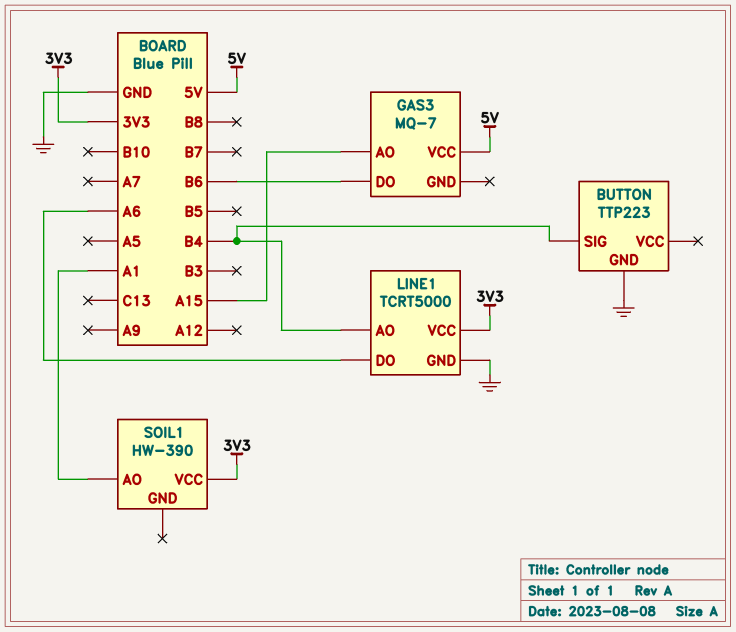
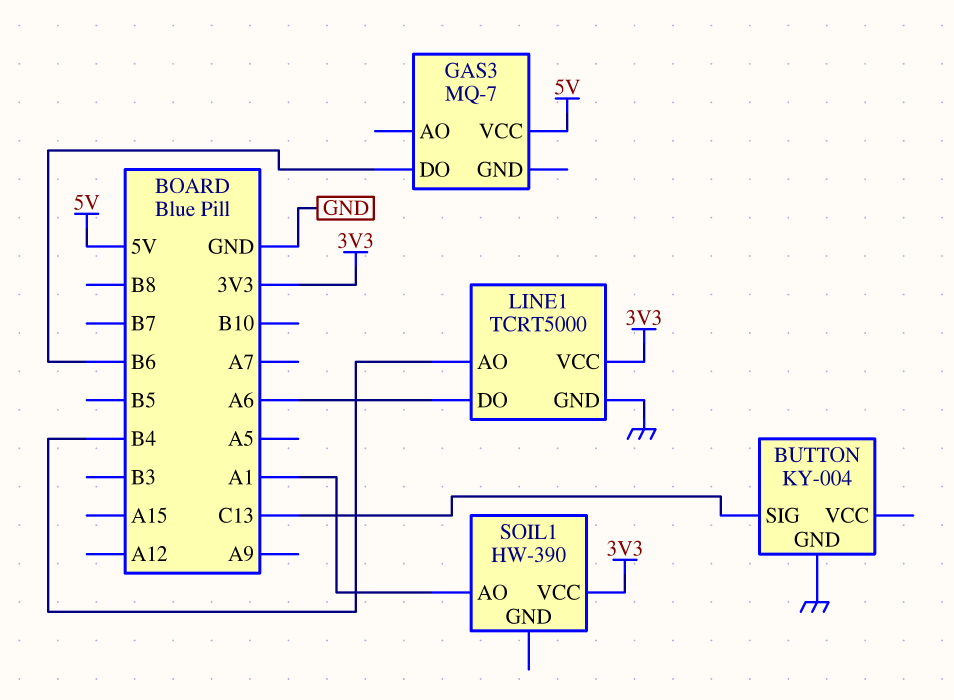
BUTTON: TTP223 -> KY-004
BUTTON pin SIG: B4 -> C13
GAS3 pin AO: A15 -> none

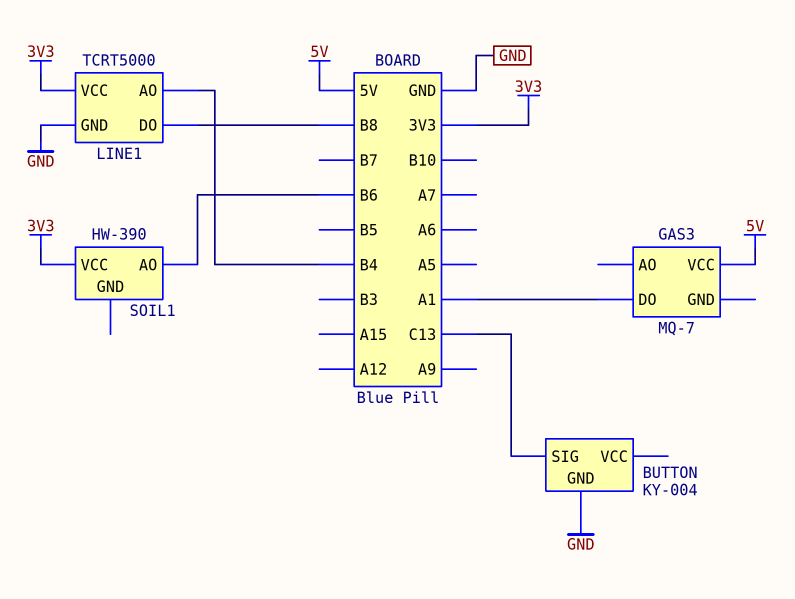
GAS3 pin DO: B6 -> A1
LINE1 pin DO: A6 -> B8
SOIL1 pin AO: A1 -> B6

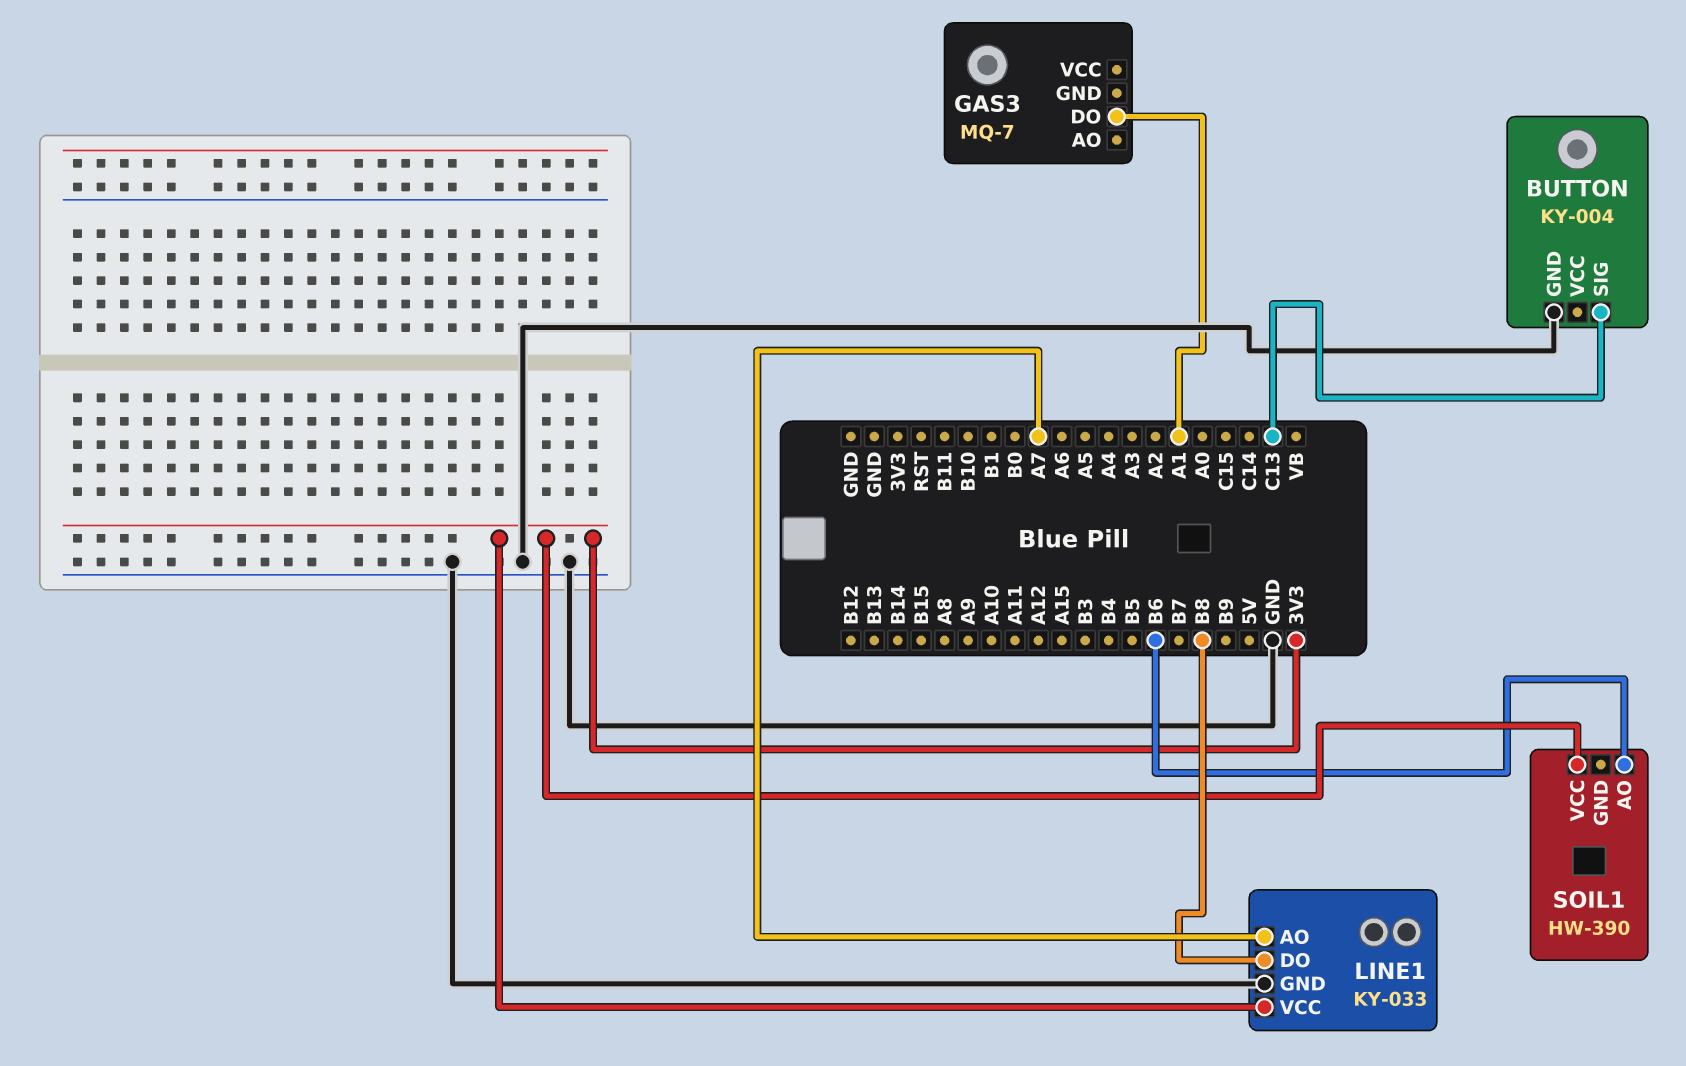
GAS3 pin VCC: 5V -> none
LINE1: TCRT5000 -> KY-033
LINE1 pin AO: B4 -> A7

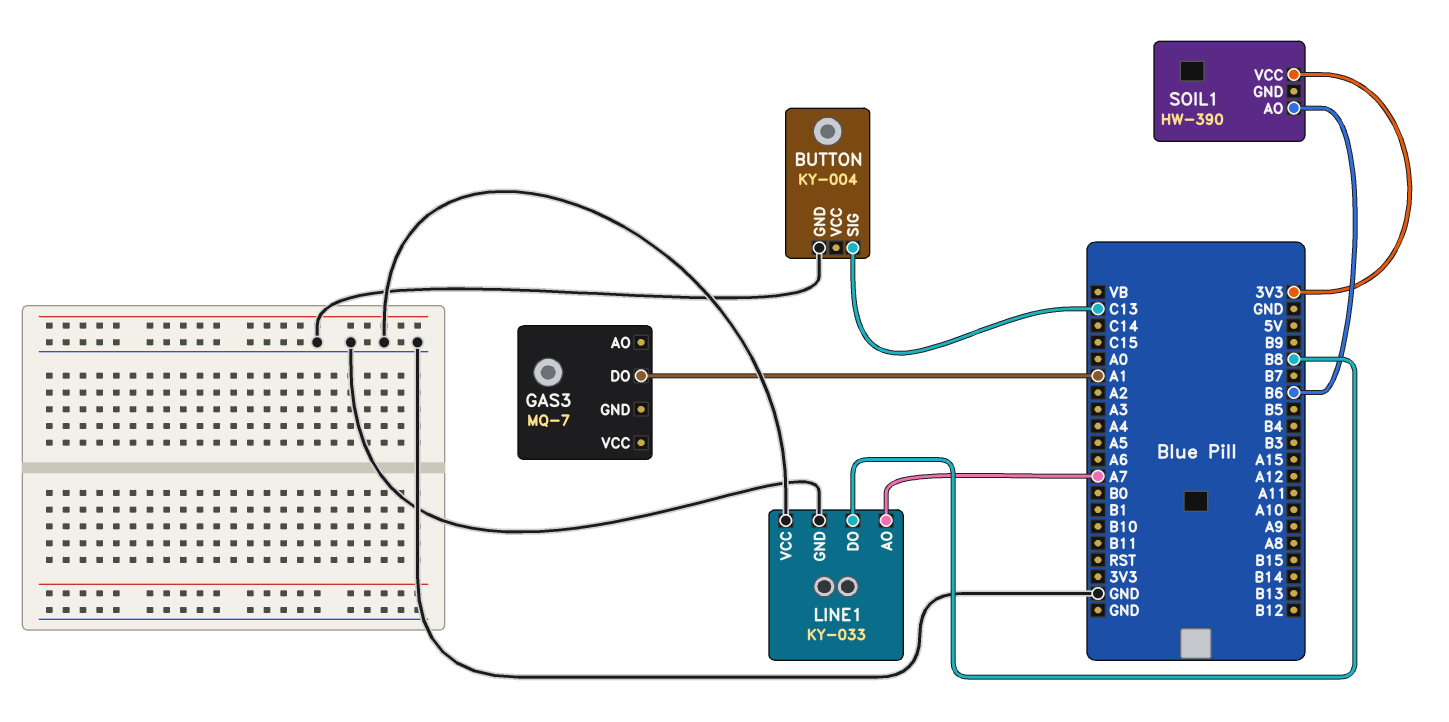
LINE1 pin VCC: 3V3 -> GND

